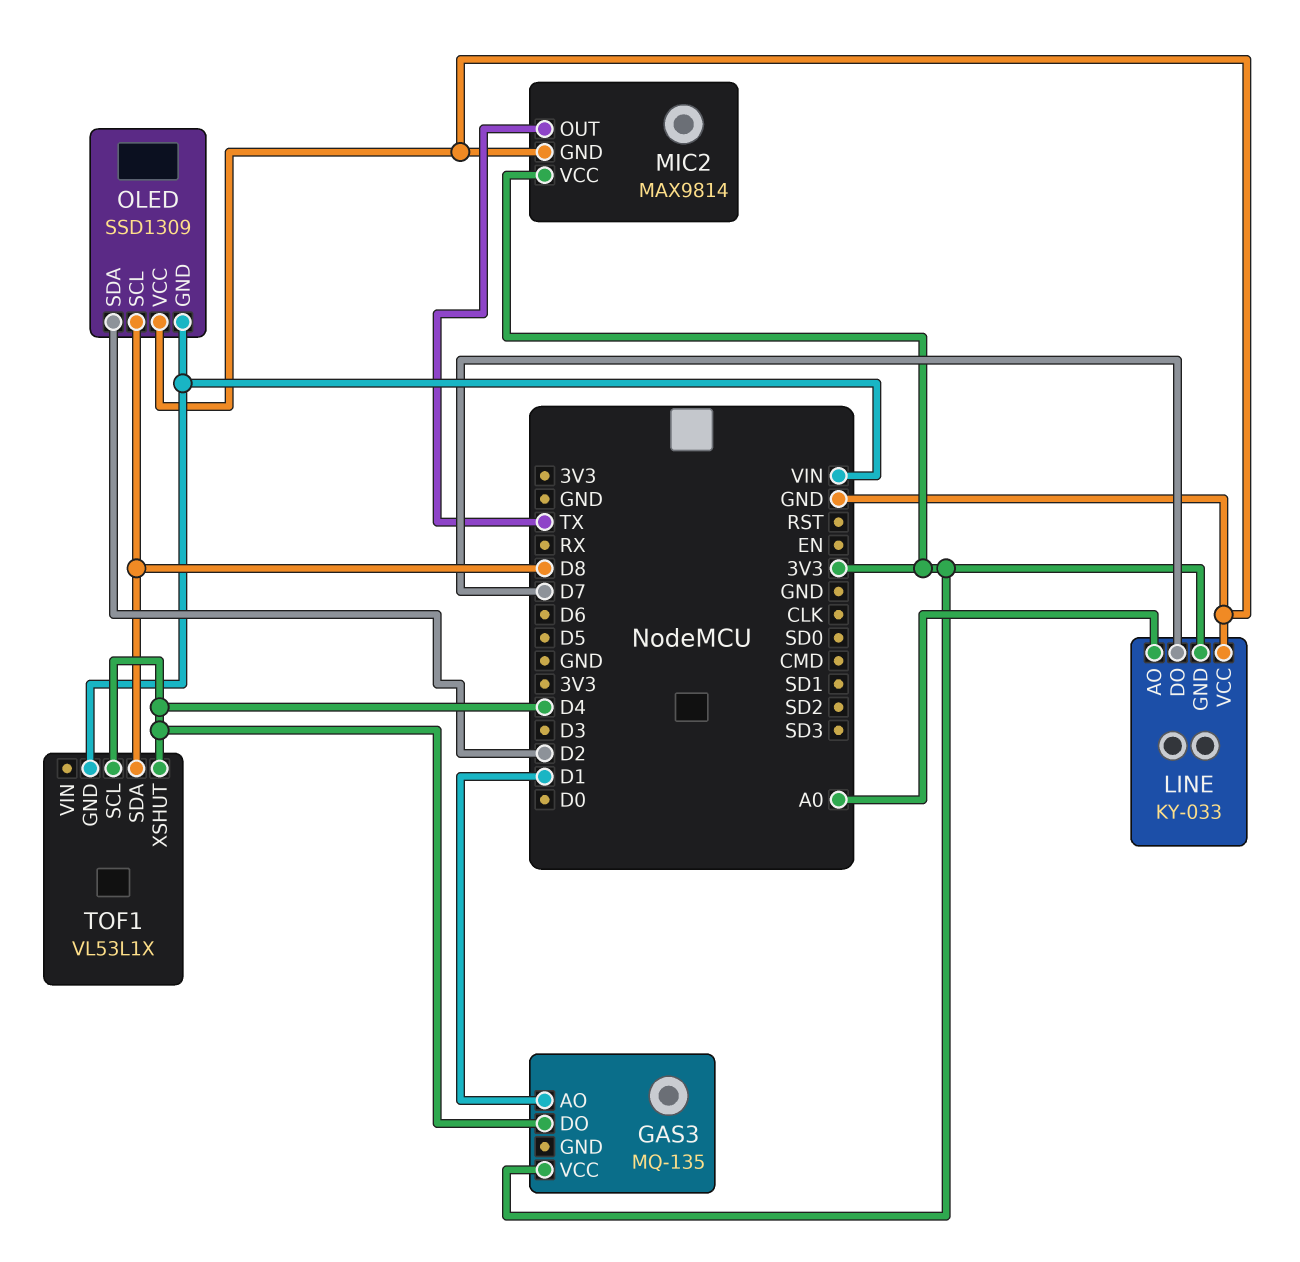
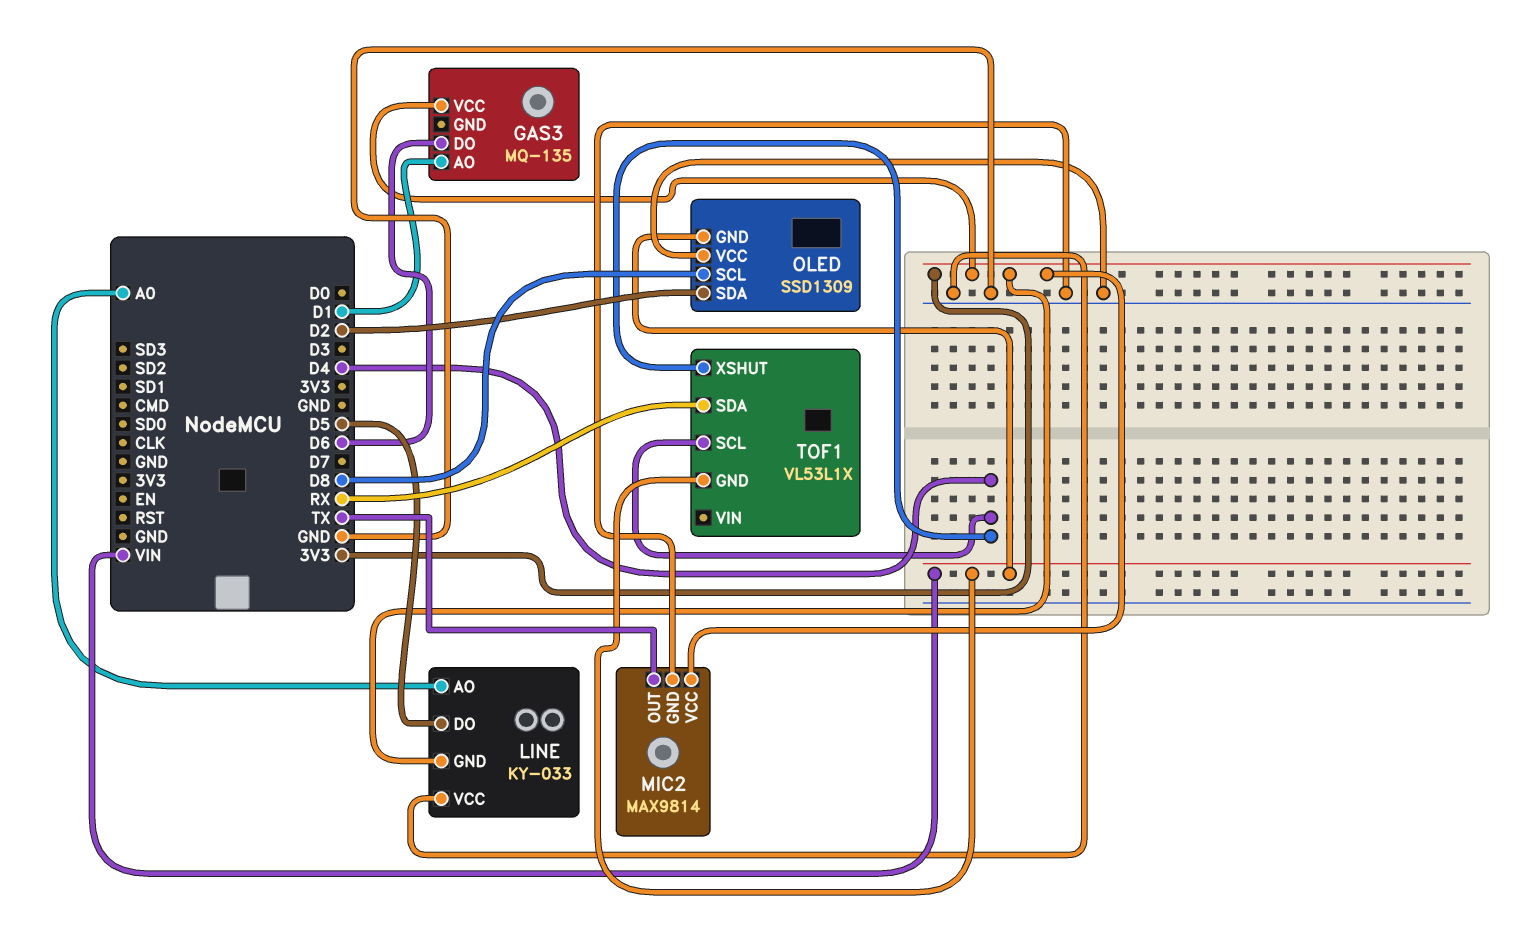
GAS3 pin DO: D4 -> D6
LINE pin DO: D7 -> D5
TOF1 pin SDA: D8 -> RX

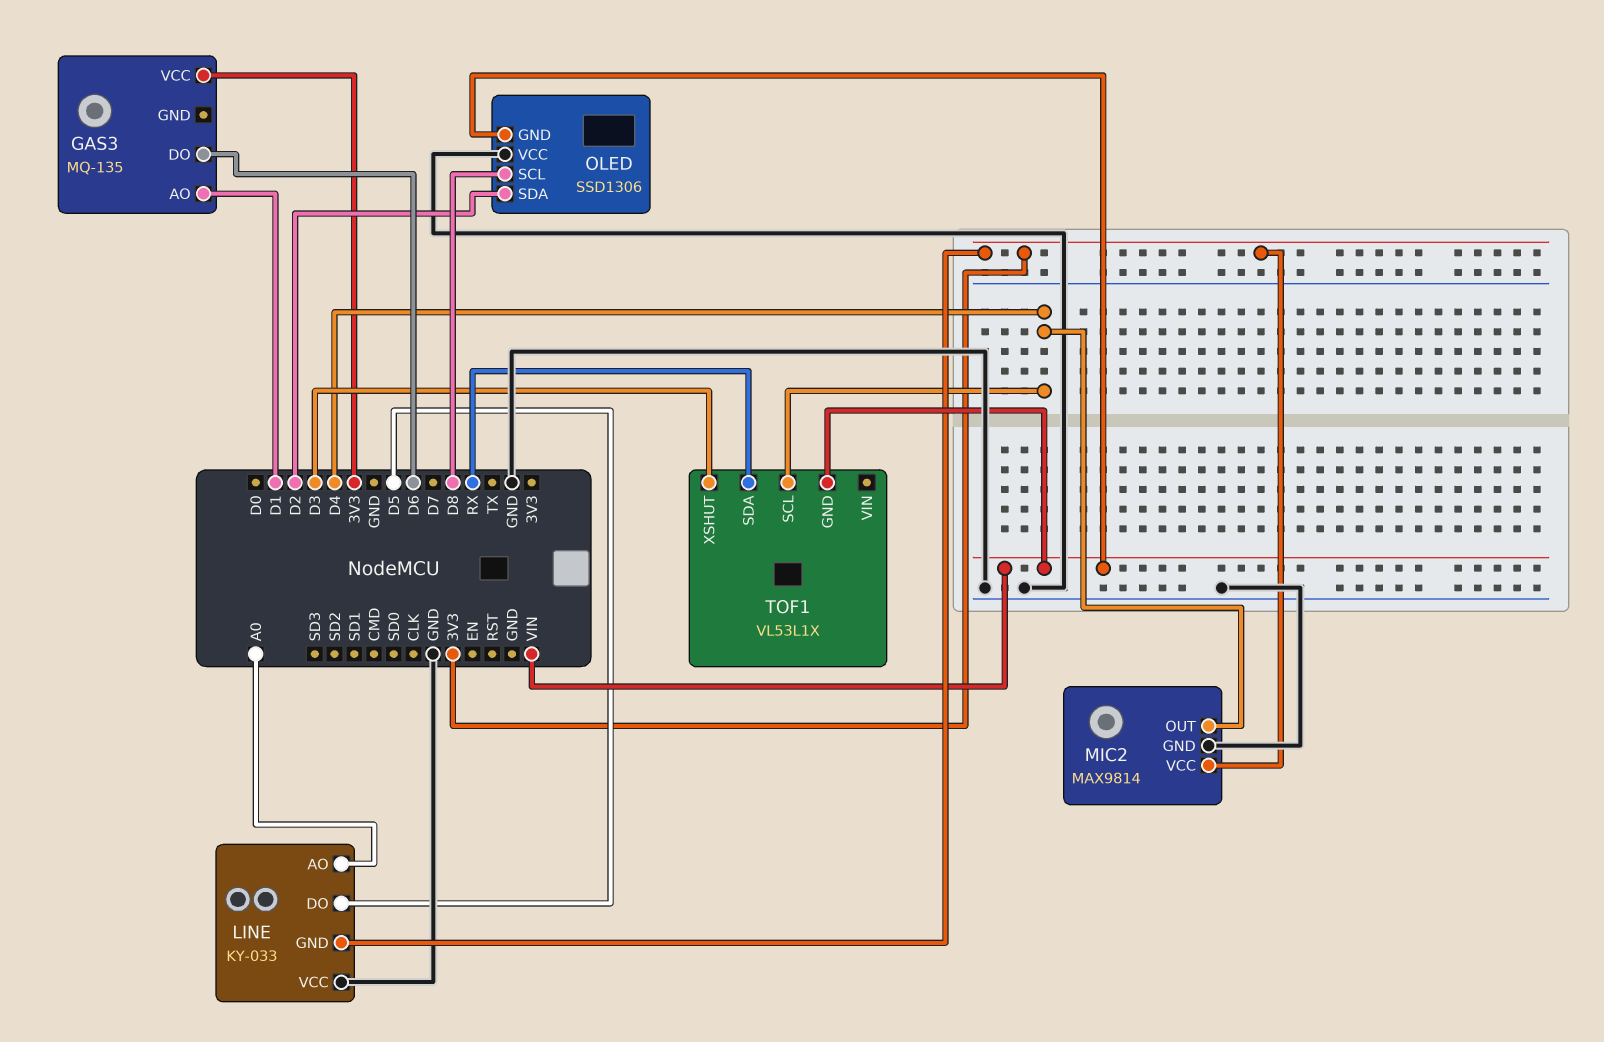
MIC2 pin OUT: TX -> D4
OLED: SSD1309 -> SSD1306
TOF1 pin XSHUT: D4 -> D3

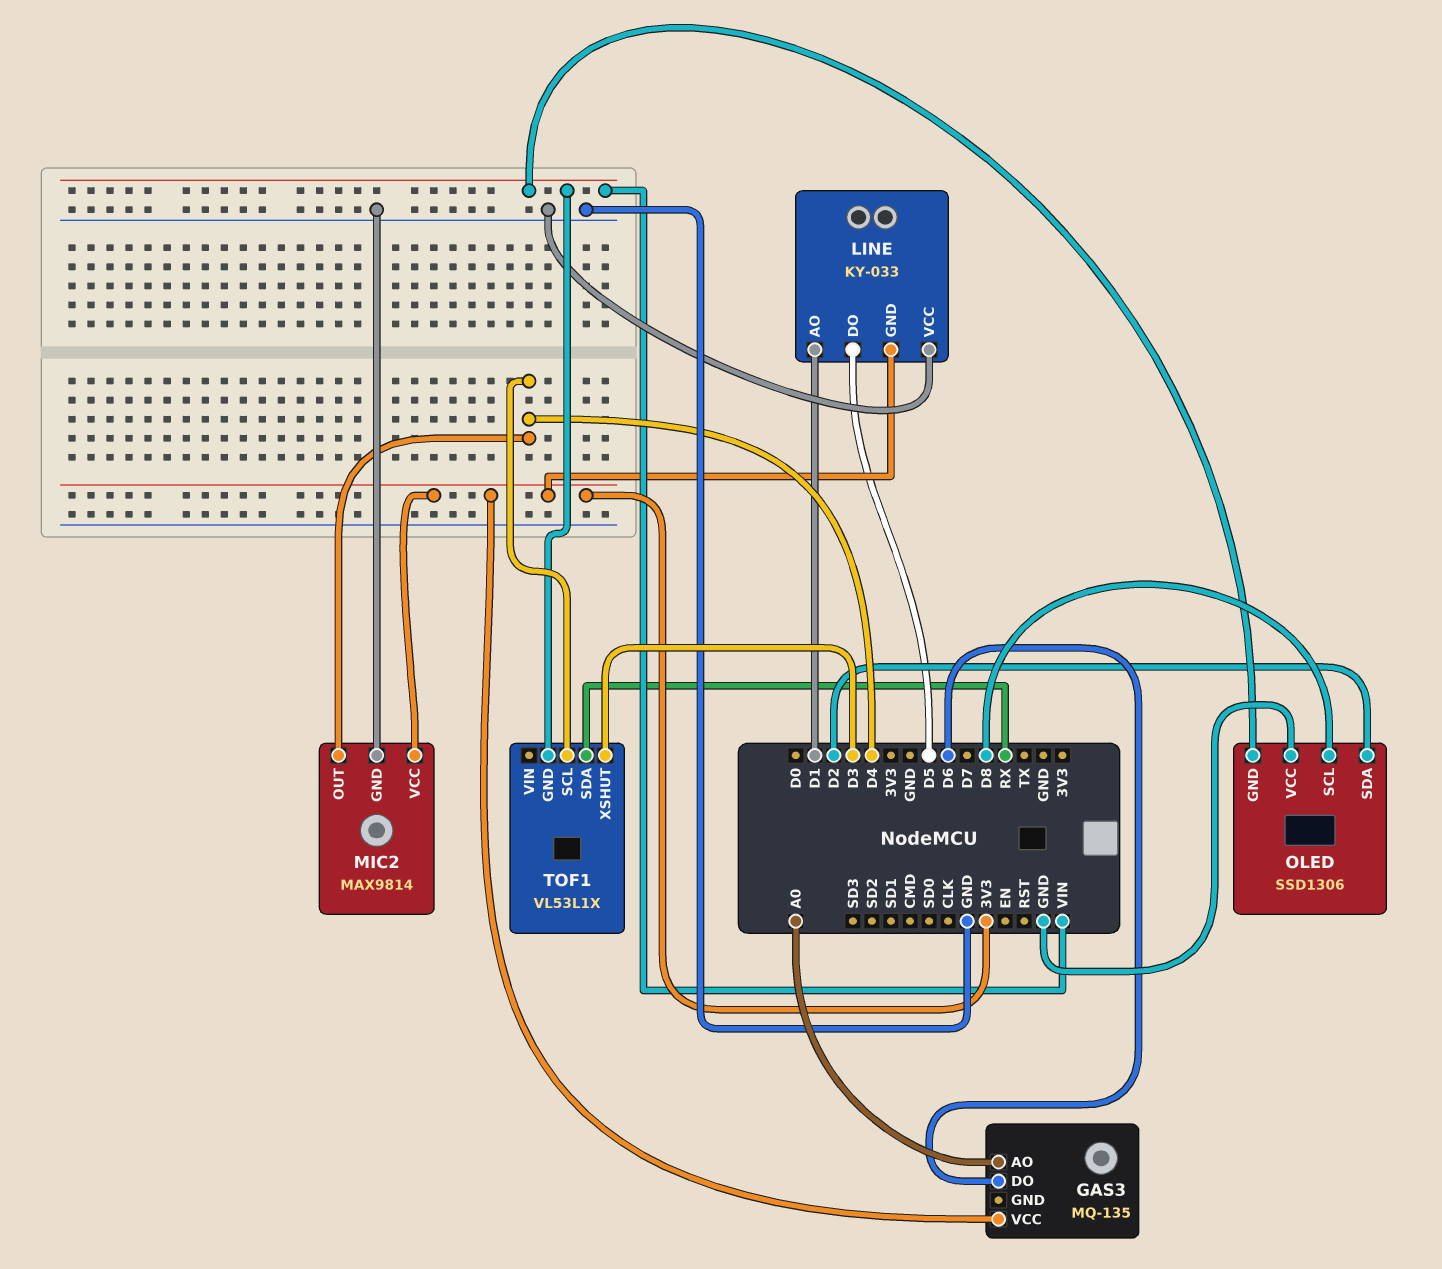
GAS3 pin AO: D1 -> A0
LINE pin AO: A0 -> D1

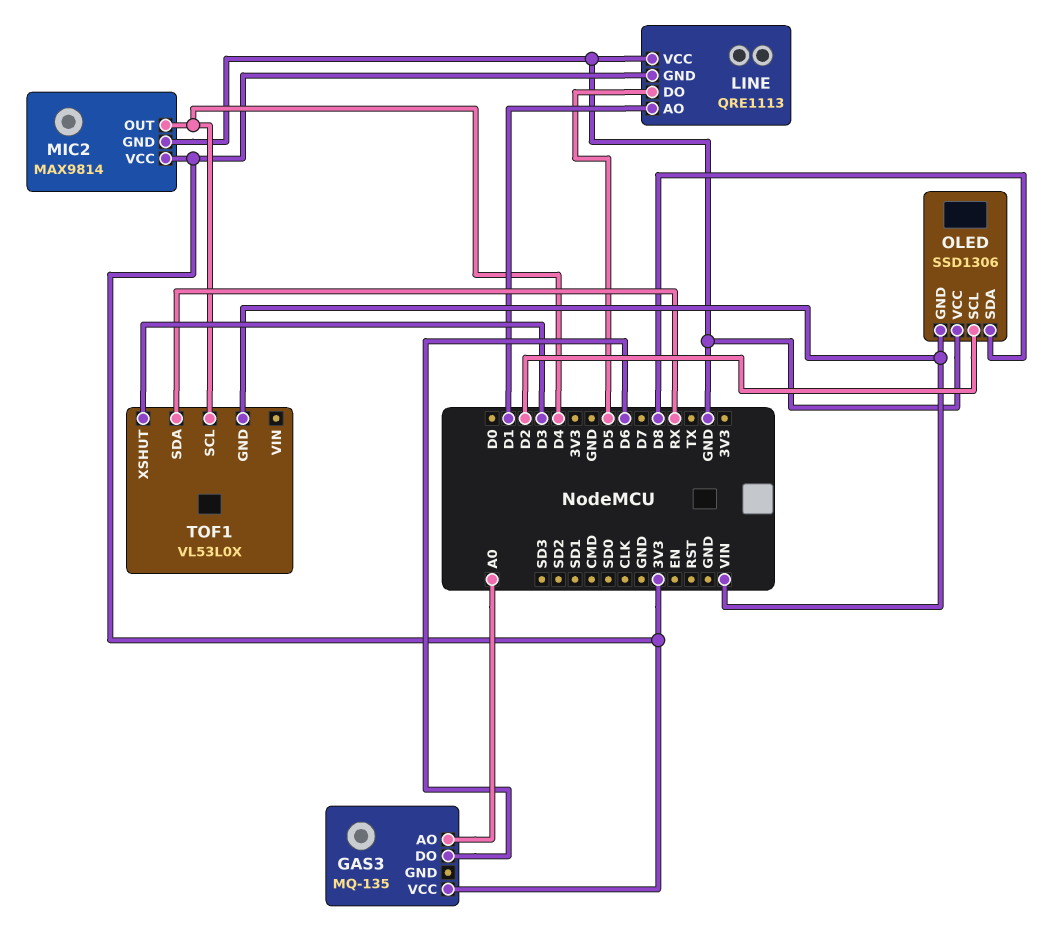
LINE: KY-033 -> QRE1113
OLED pin SCL: D8 -> D2
OLED pin SDA: D2 -> D8
TOF1: VL53L1X -> VL53L0X

